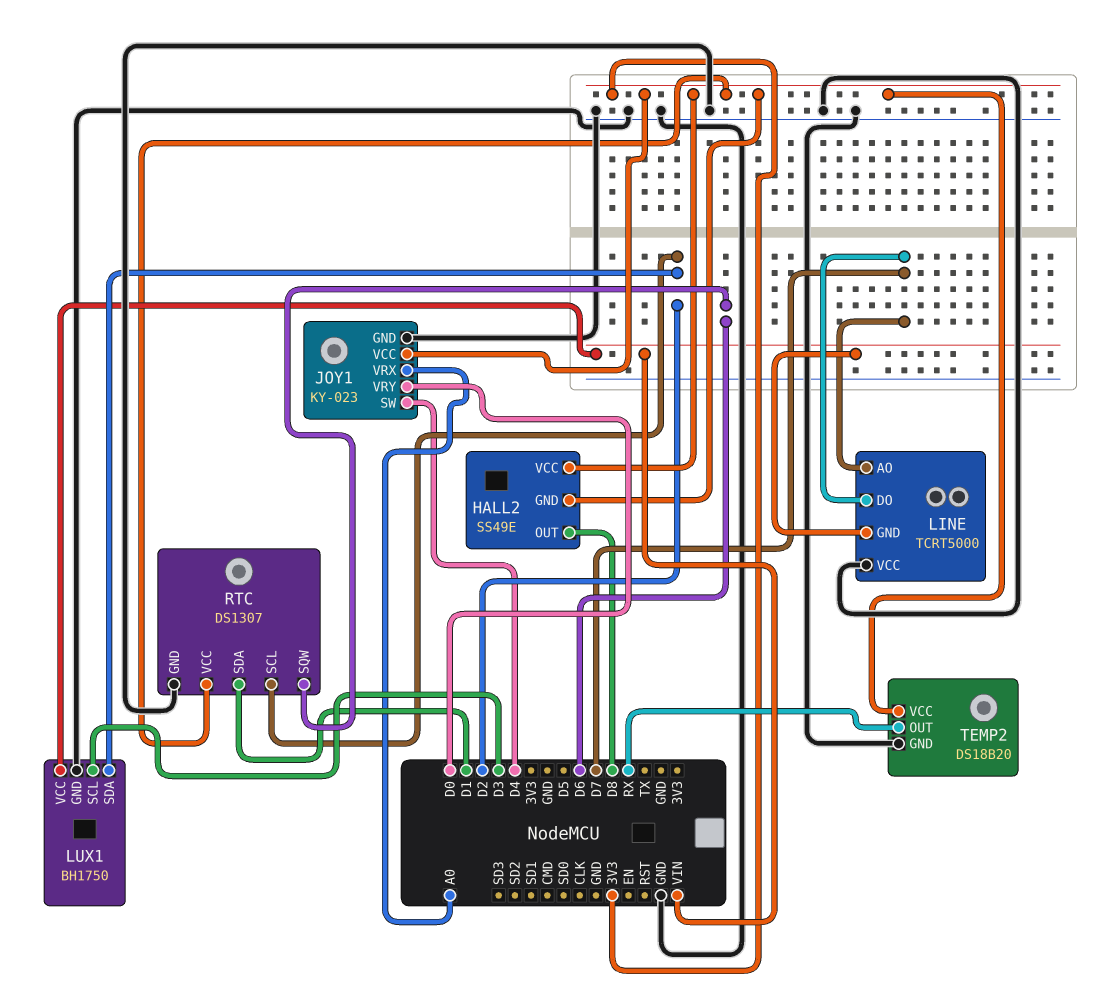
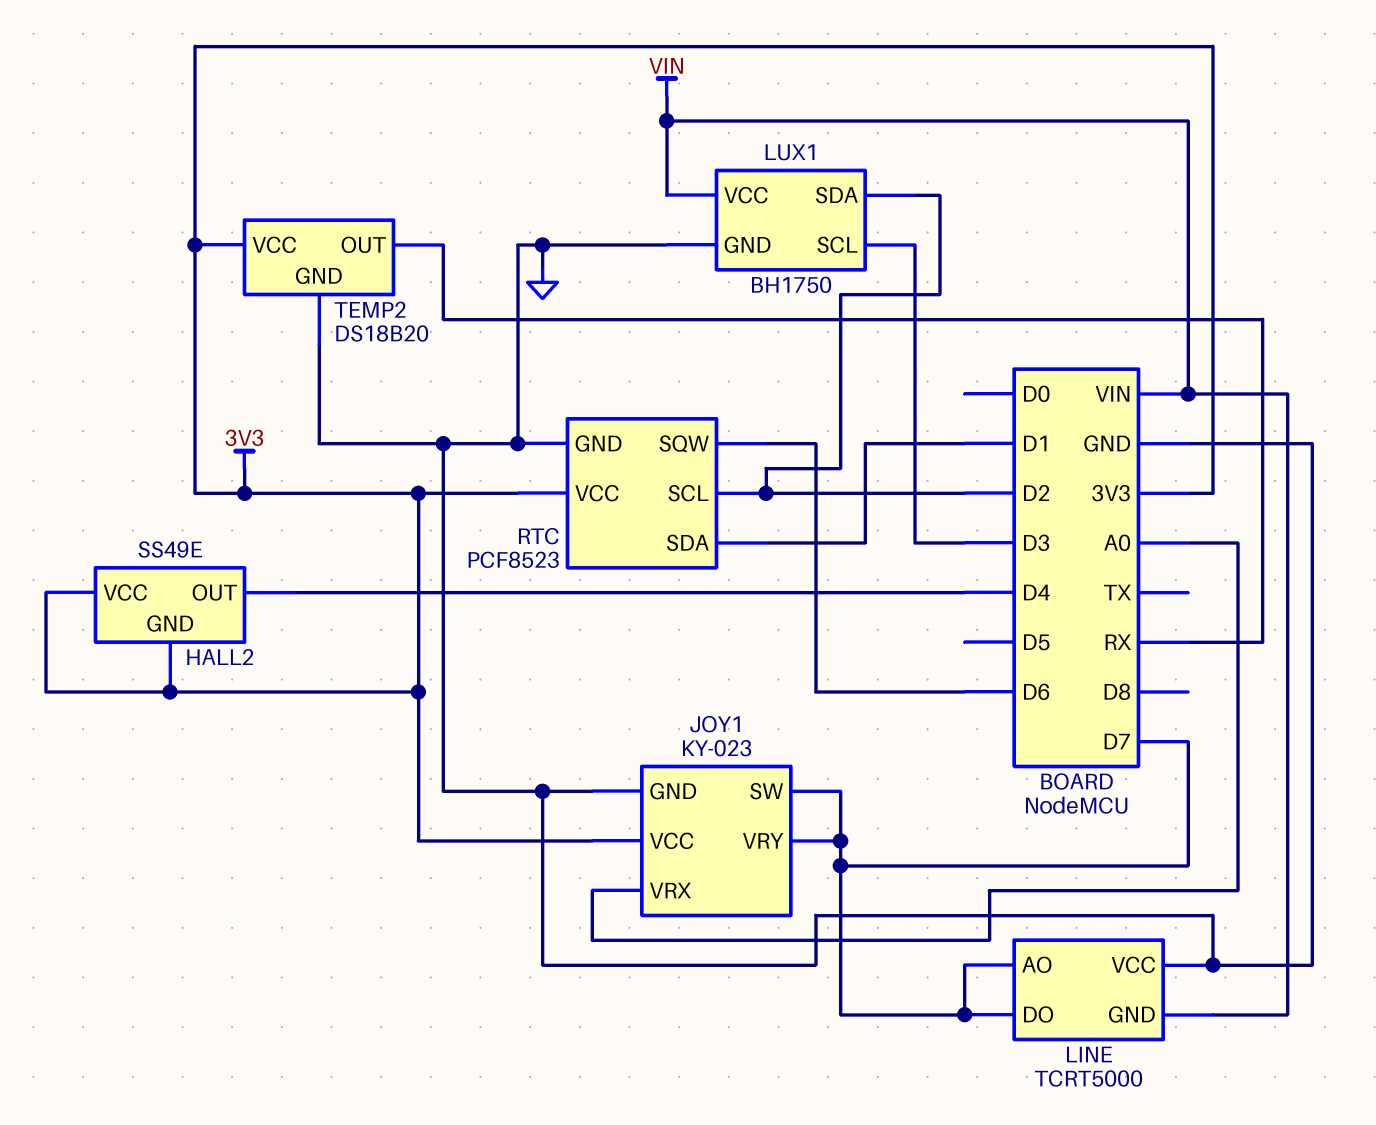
HALL2 pin OUT: D8 -> D4
JOY1 pin SW: D4 -> D7
JOY1 pin VRY: D0 -> D7
RTC: DS1307 -> PCF8523

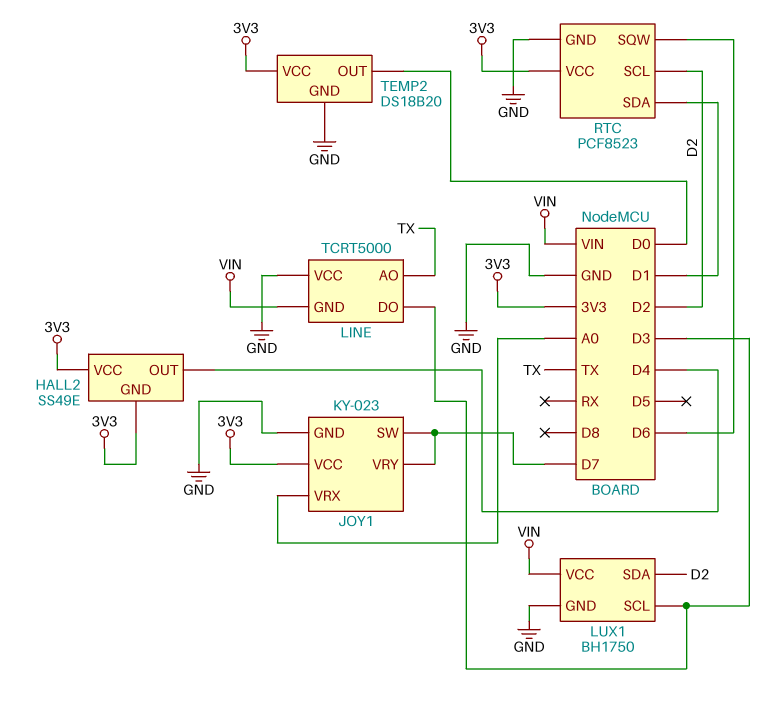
LINE pin AO: D7 -> TX
LINE pin DO: D7 -> D3
TEMP2 pin OUT: RX -> D0

